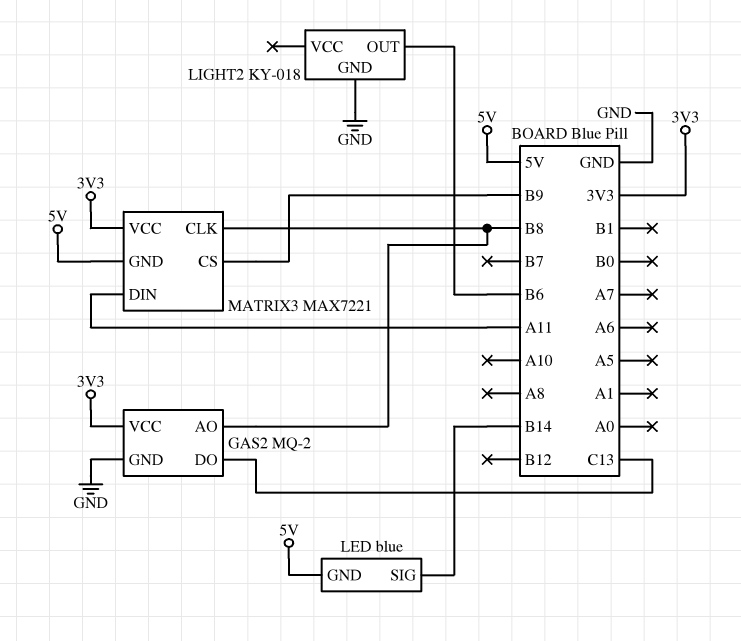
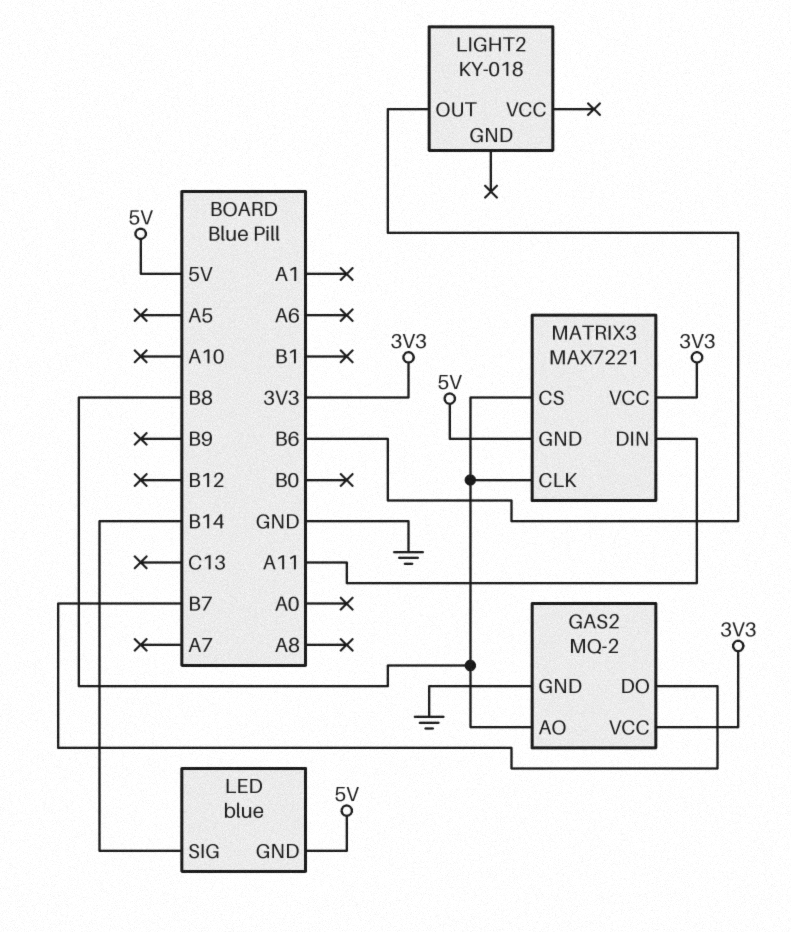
GAS2 pin DO: C13 -> B7
LIGHT2 pin GND: GND -> none
MATRIX3 pin CS: B9 -> B8

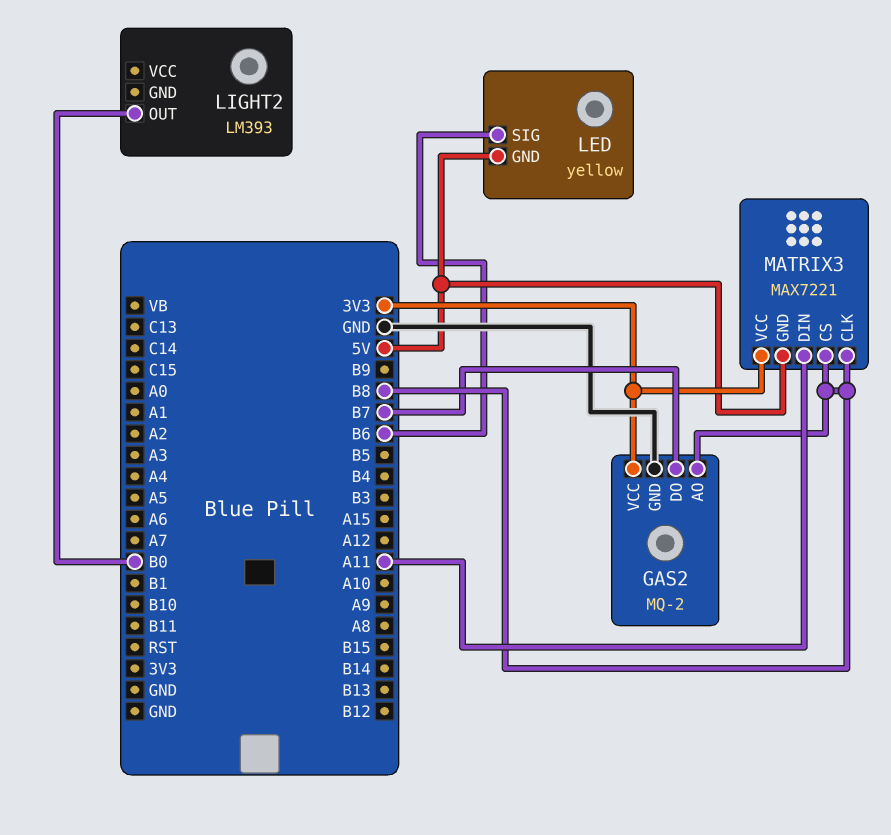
LED: blue -> yellow
LED pin SIG: B14 -> B6
LIGHT2: KY-018 -> LM393
LIGHT2 pin OUT: B6 -> B0

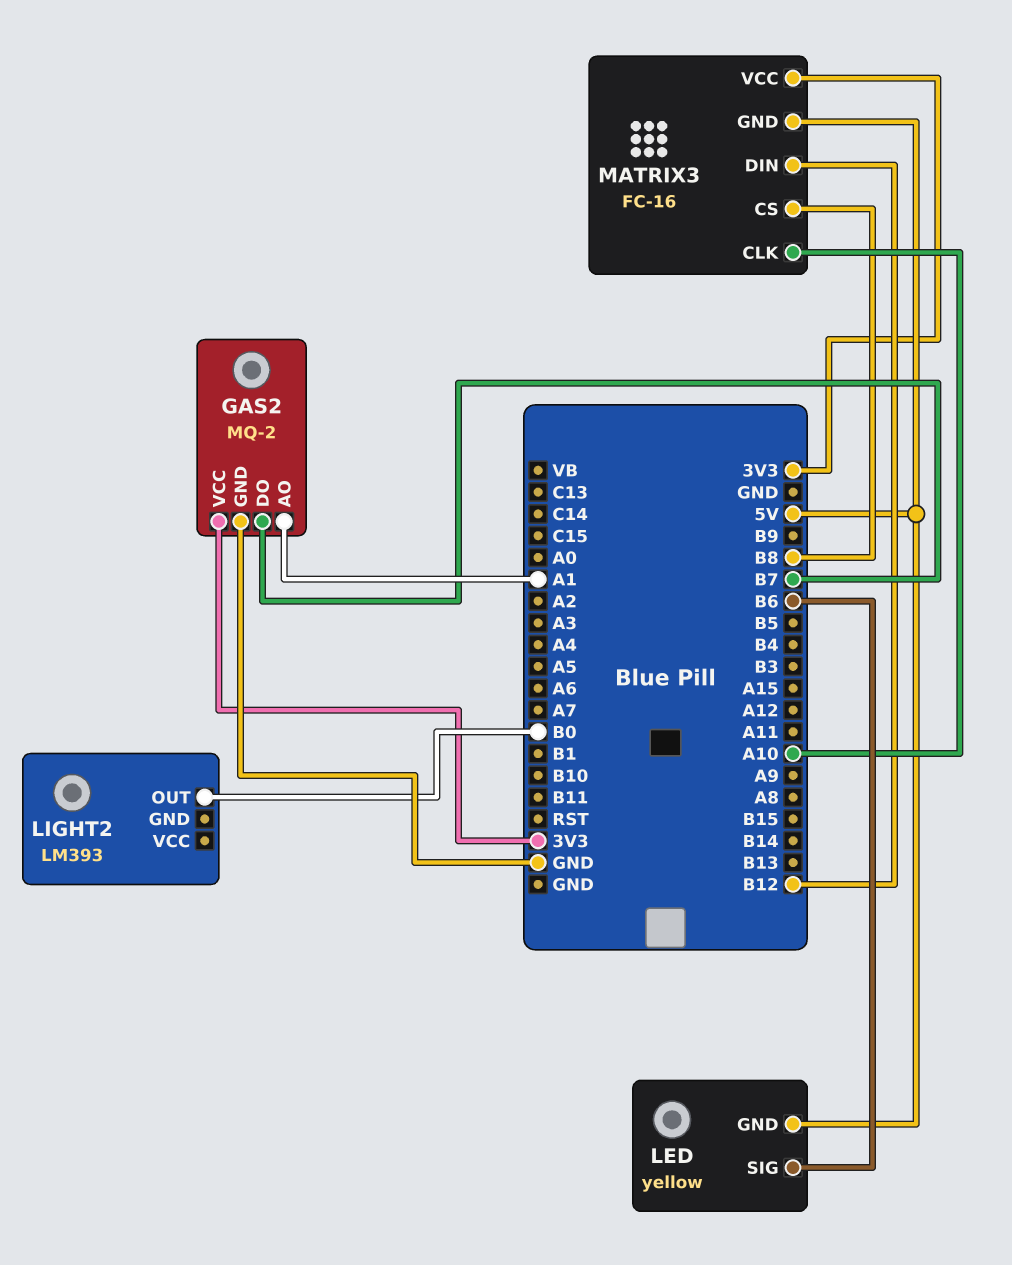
GAS2 pin AO: B8 -> A1
MATRIX3: MAX7221 -> FC-16
MATRIX3 pin CLK: B8 -> A10
MATRIX3 pin DIN: A11 -> B12

